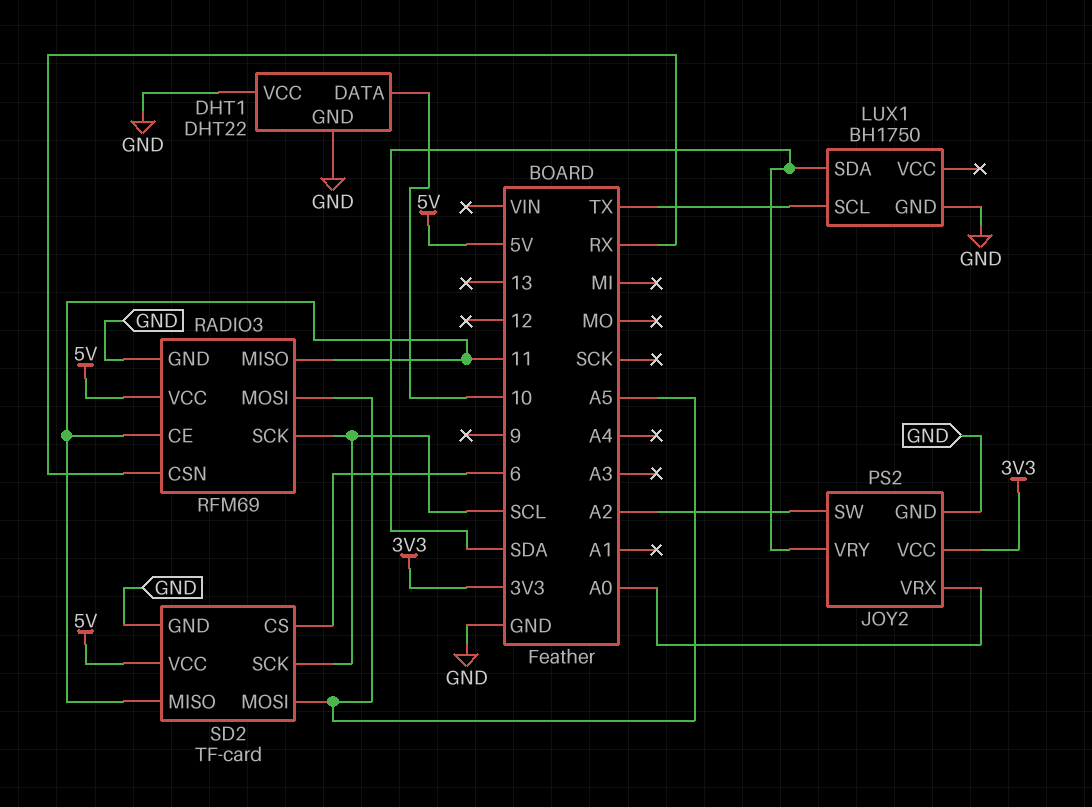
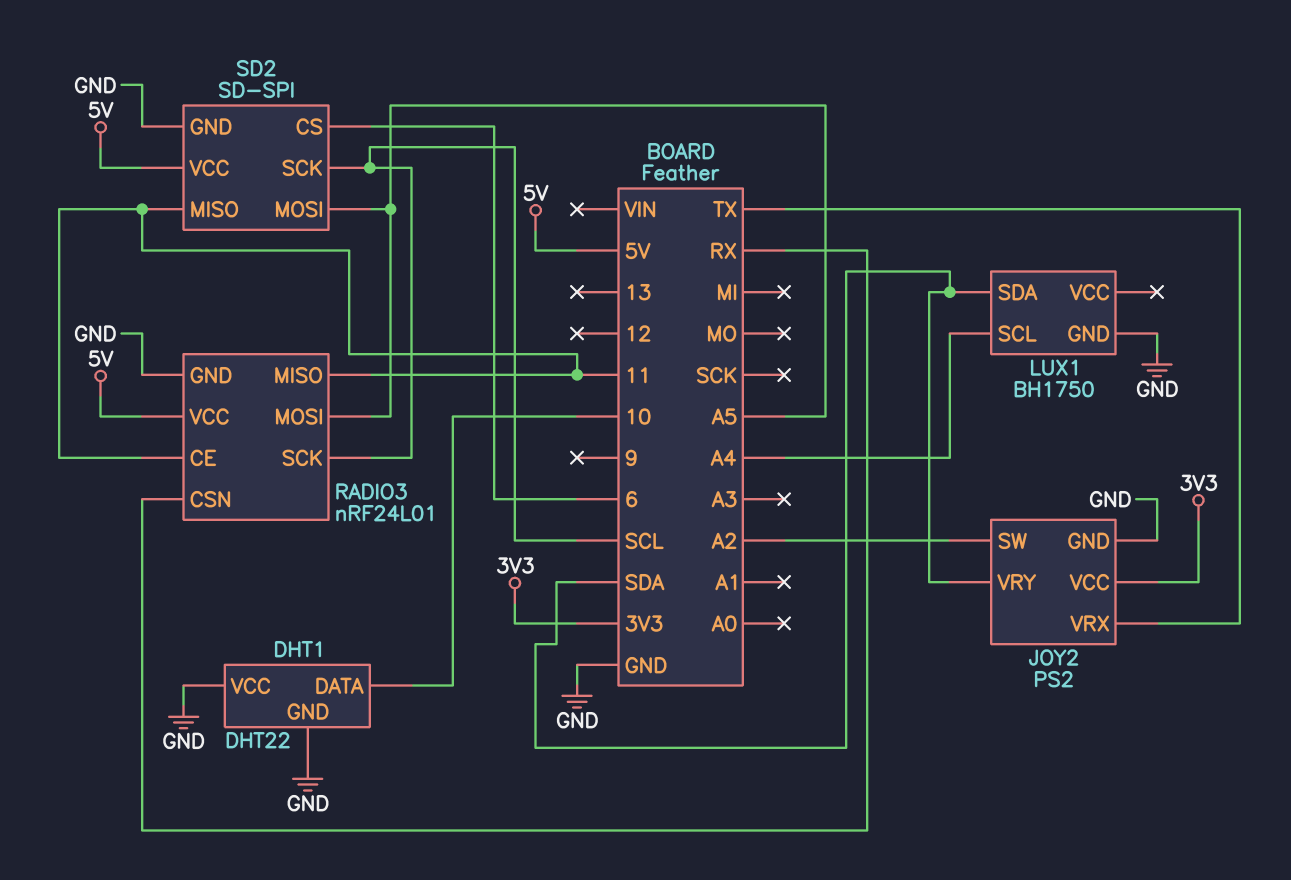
JOY2 pin VRX: A0 -> TX
LUX1 pin SCL: TX -> A4
RADIO3: RFM69 -> nRF24L01
SD2: TF-card -> SD-SPI

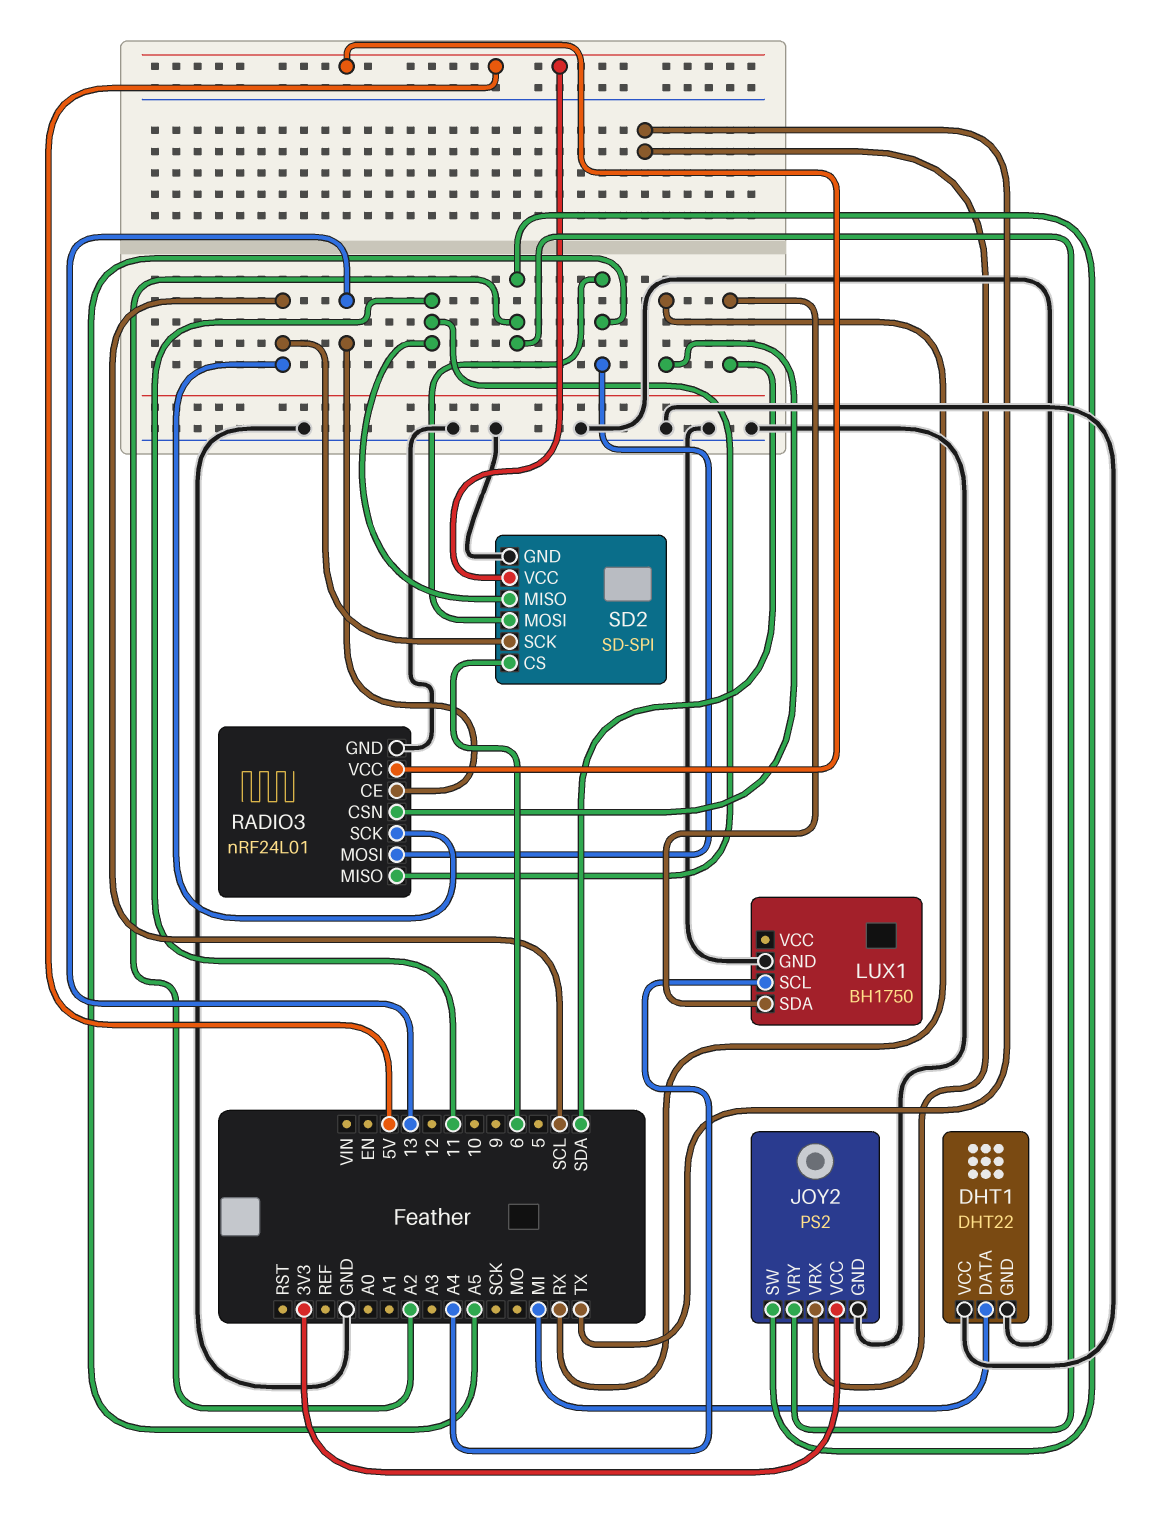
DHT1 pin DATA: 10 -> MI
JOY2 pin VRY: SDA -> A2
RADIO3 pin CE: 11 -> 13

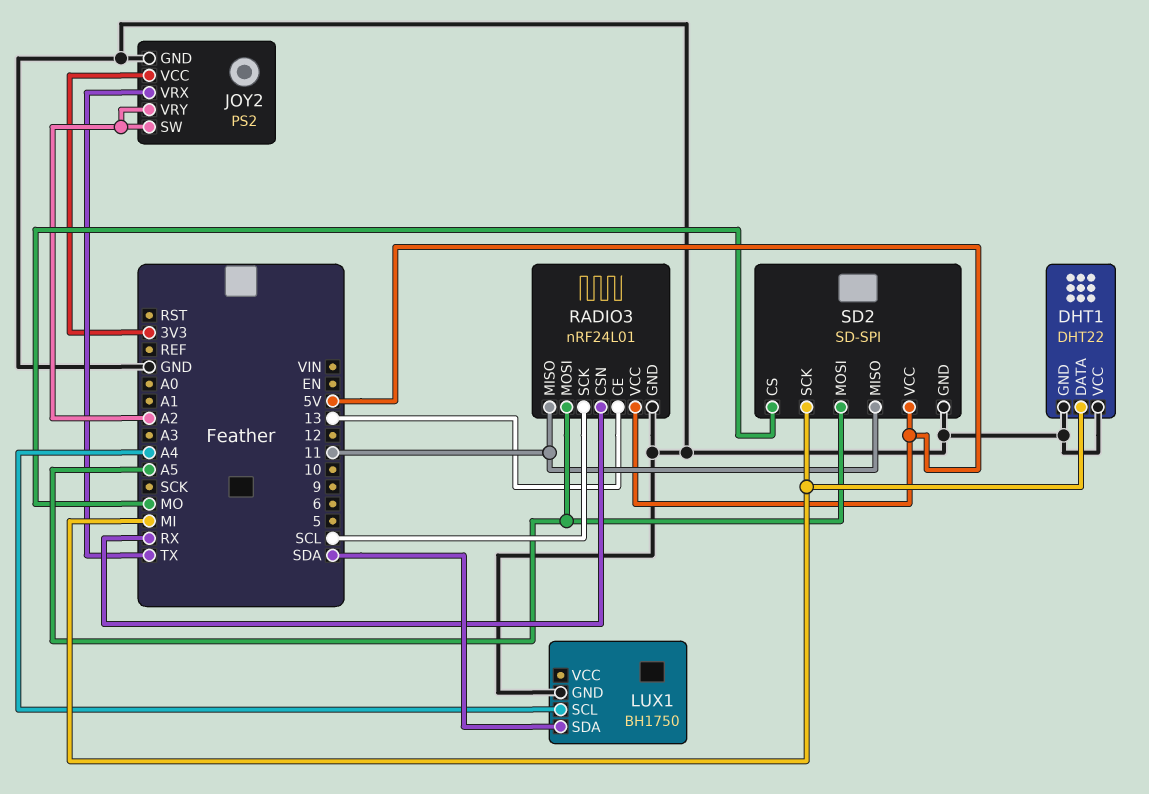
SD2 pin CS: 6 -> MO
SD2 pin SCK: SCL -> MI

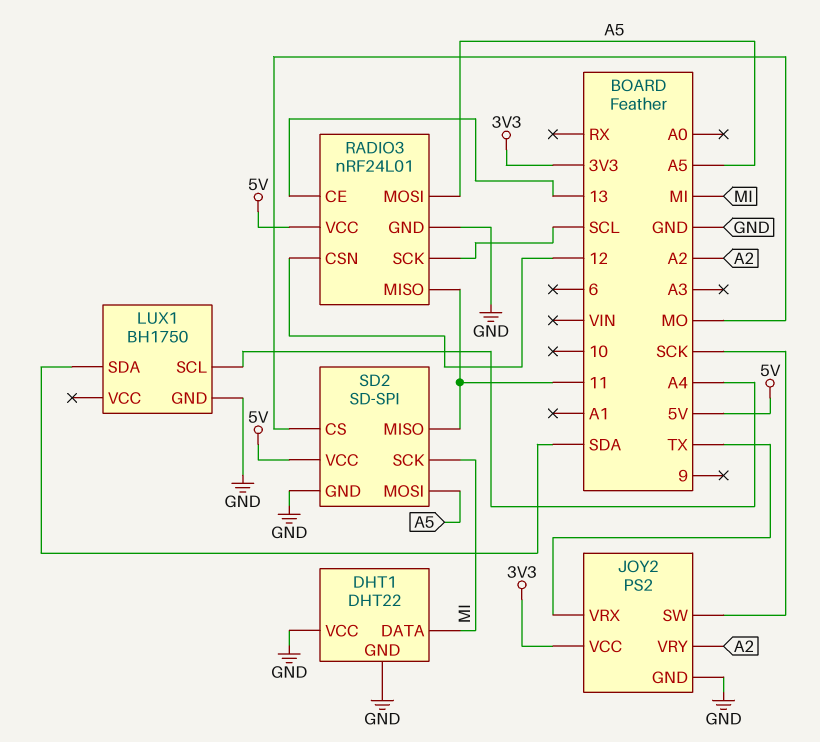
JOY2 pin SW: A2 -> SCK
RADIO3 pin CSN: RX -> 12

